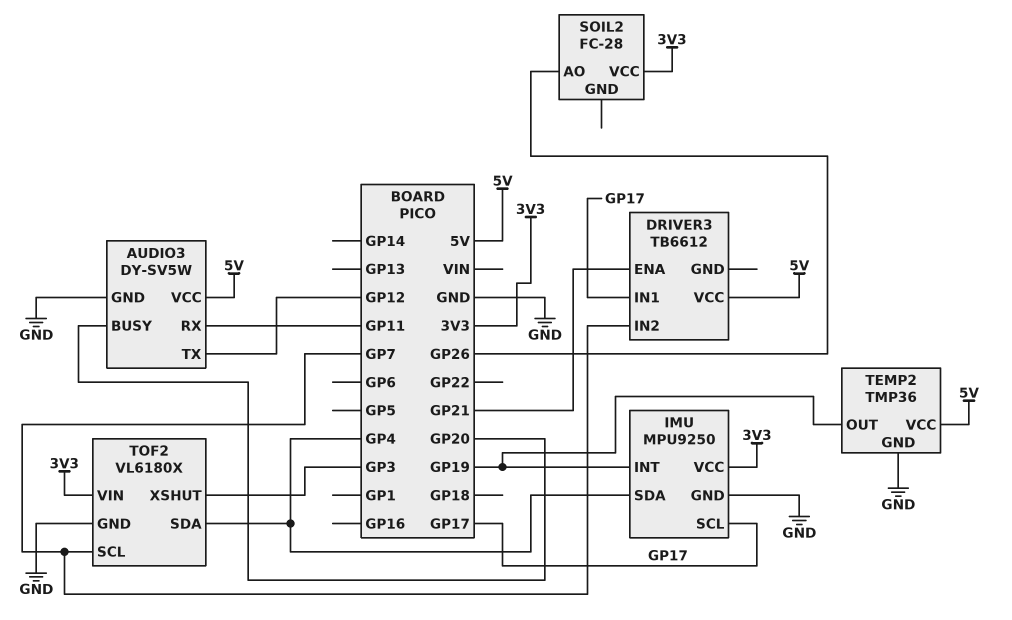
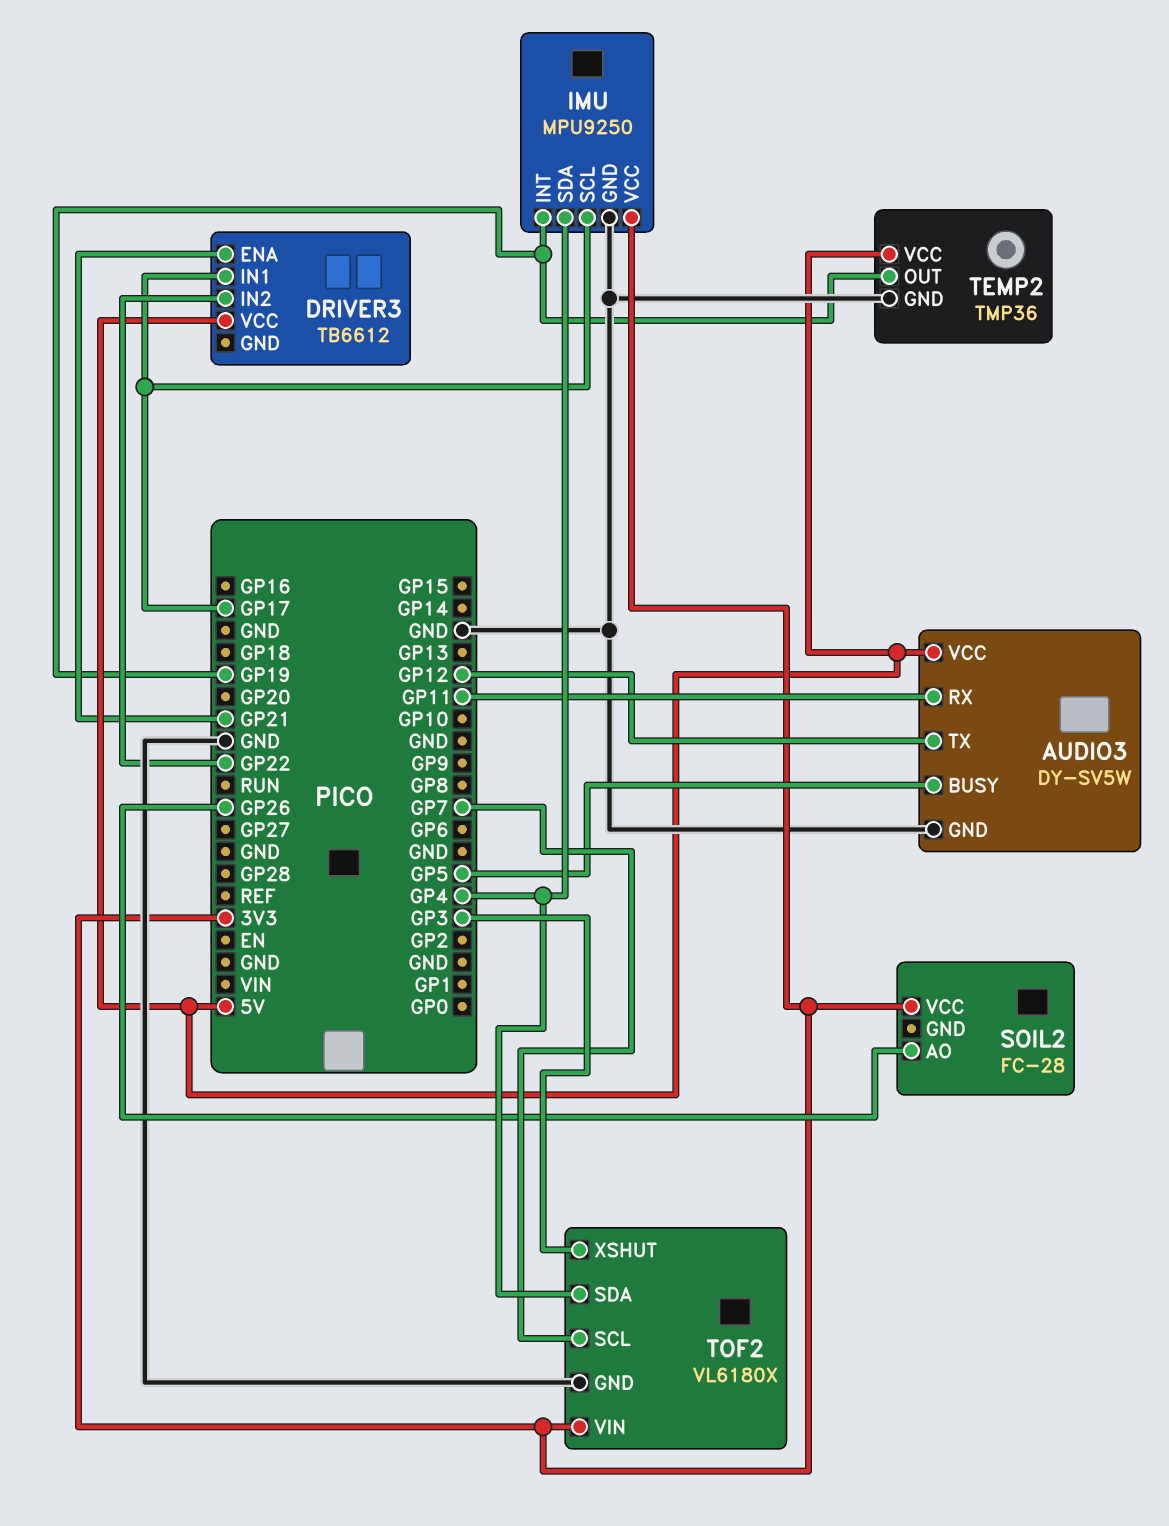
AUDIO3 pin BUSY: GP20 -> GP5
DRIVER3 pin IN2: GP7 -> GP22

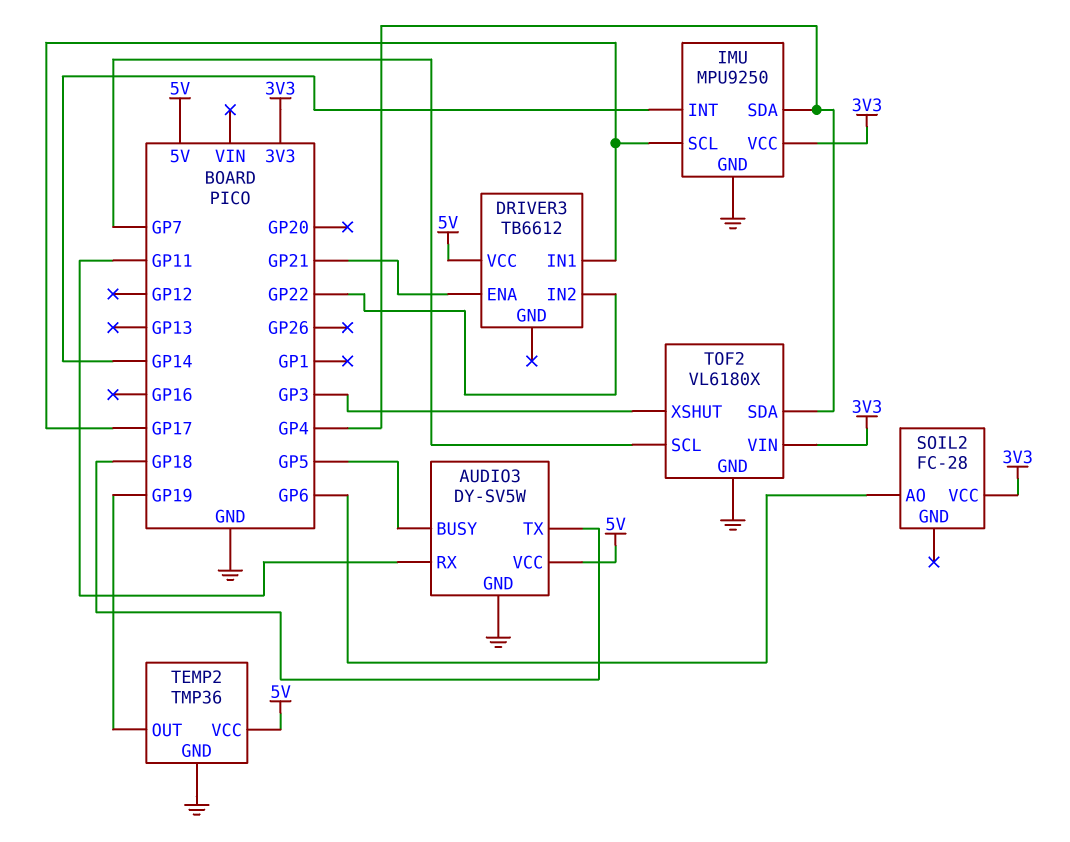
AUDIO3 pin TX: GP12 -> GP18
IMU pin INT: GP19 -> GP14
SOIL2 pin AO: GP26 -> GP6

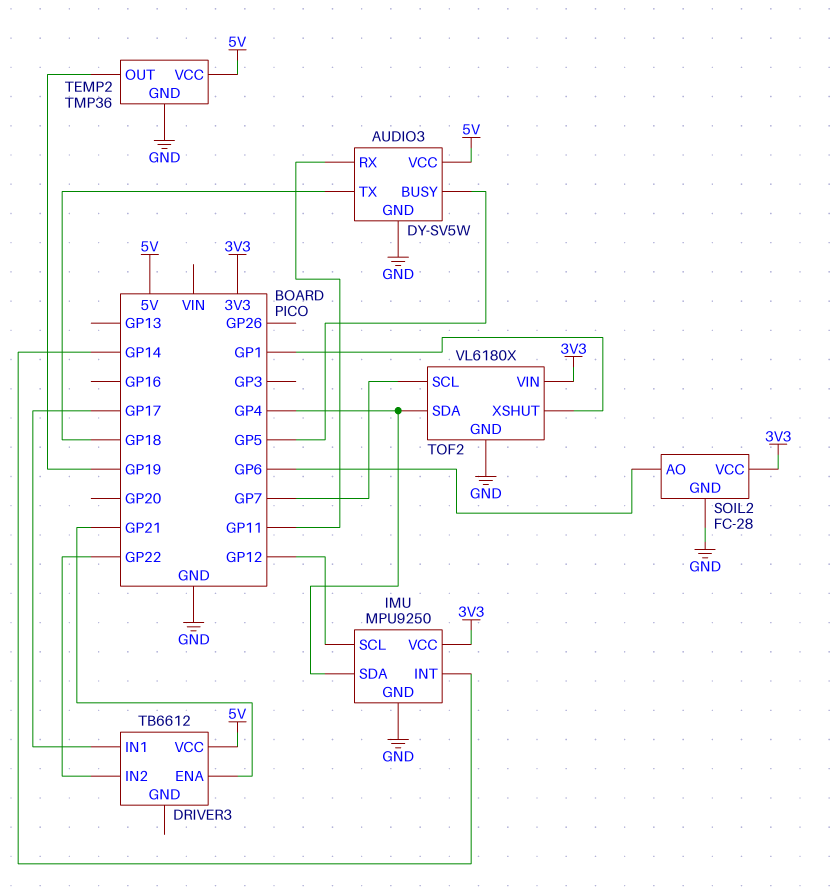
IMU pin SCL: GP17 -> GP12
SOIL2 pin GND: none -> GND
TOF2 pin XSHUT: GP3 -> GP1

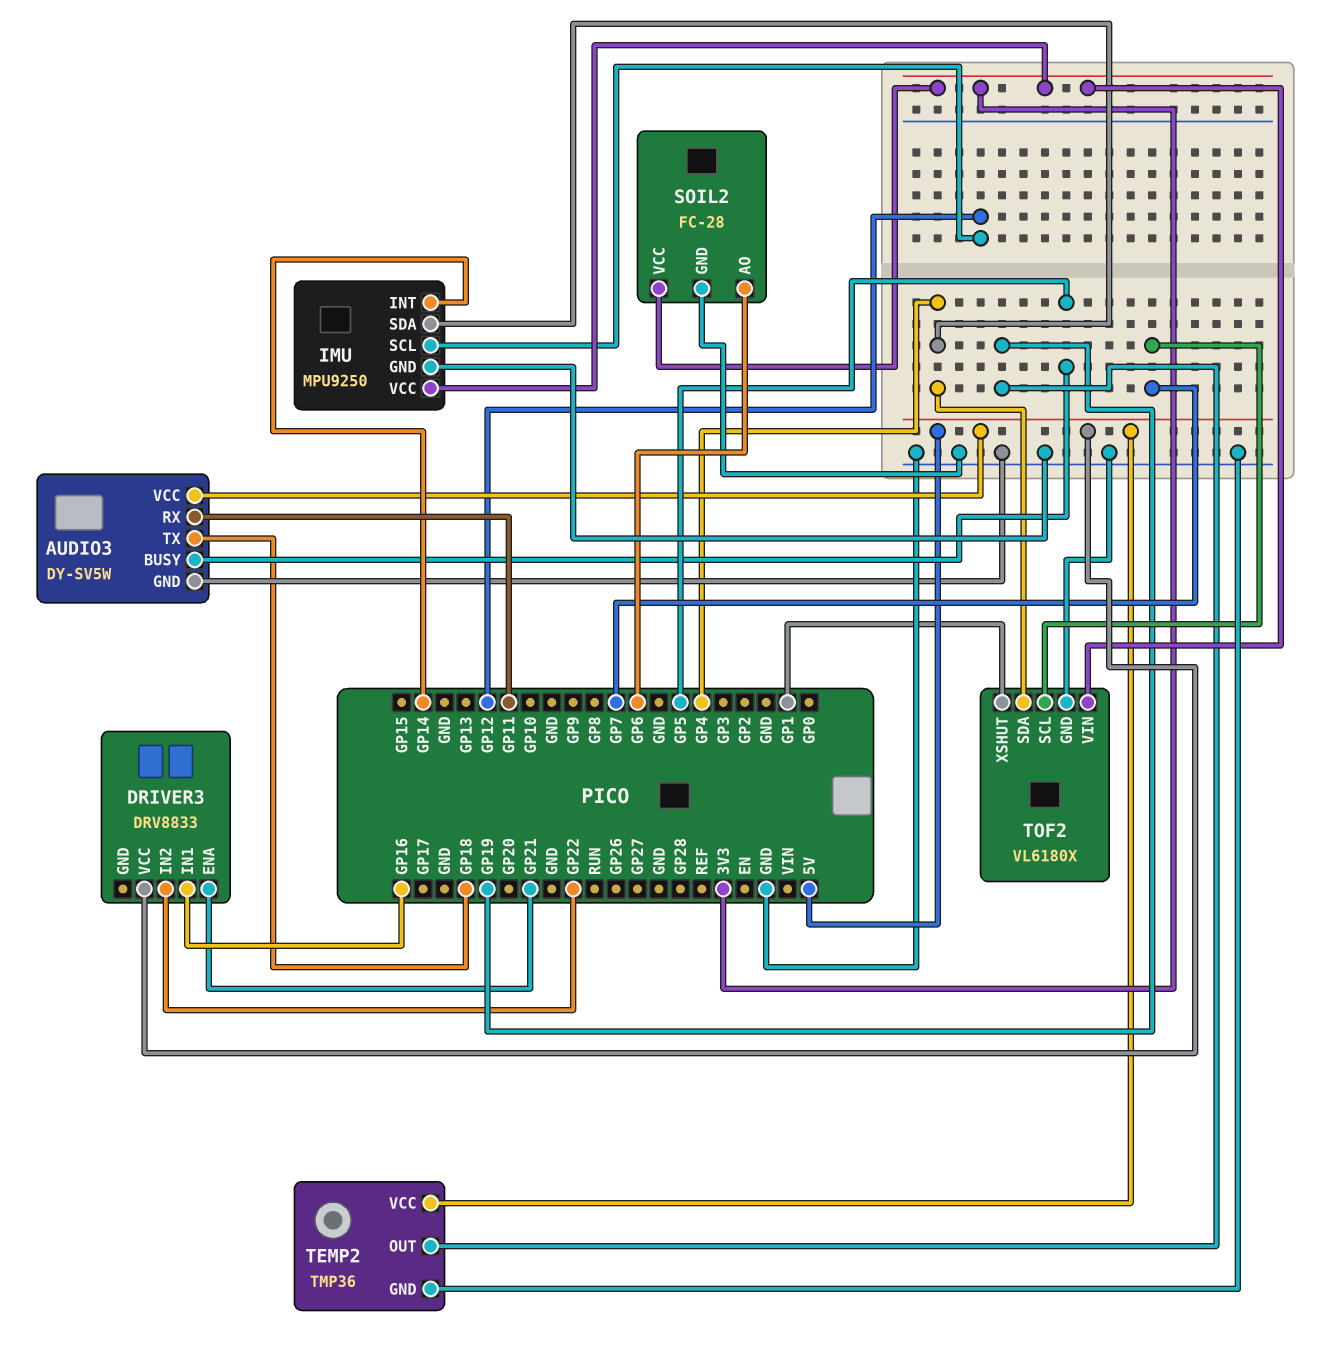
DRIVER3: TB6612 -> DRV8833
DRIVER3 pin IN1: GP17 -> GP16

